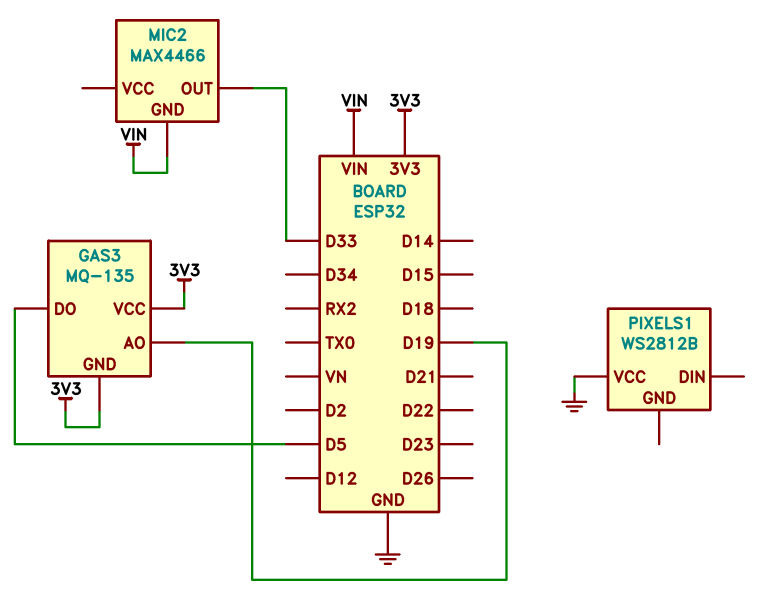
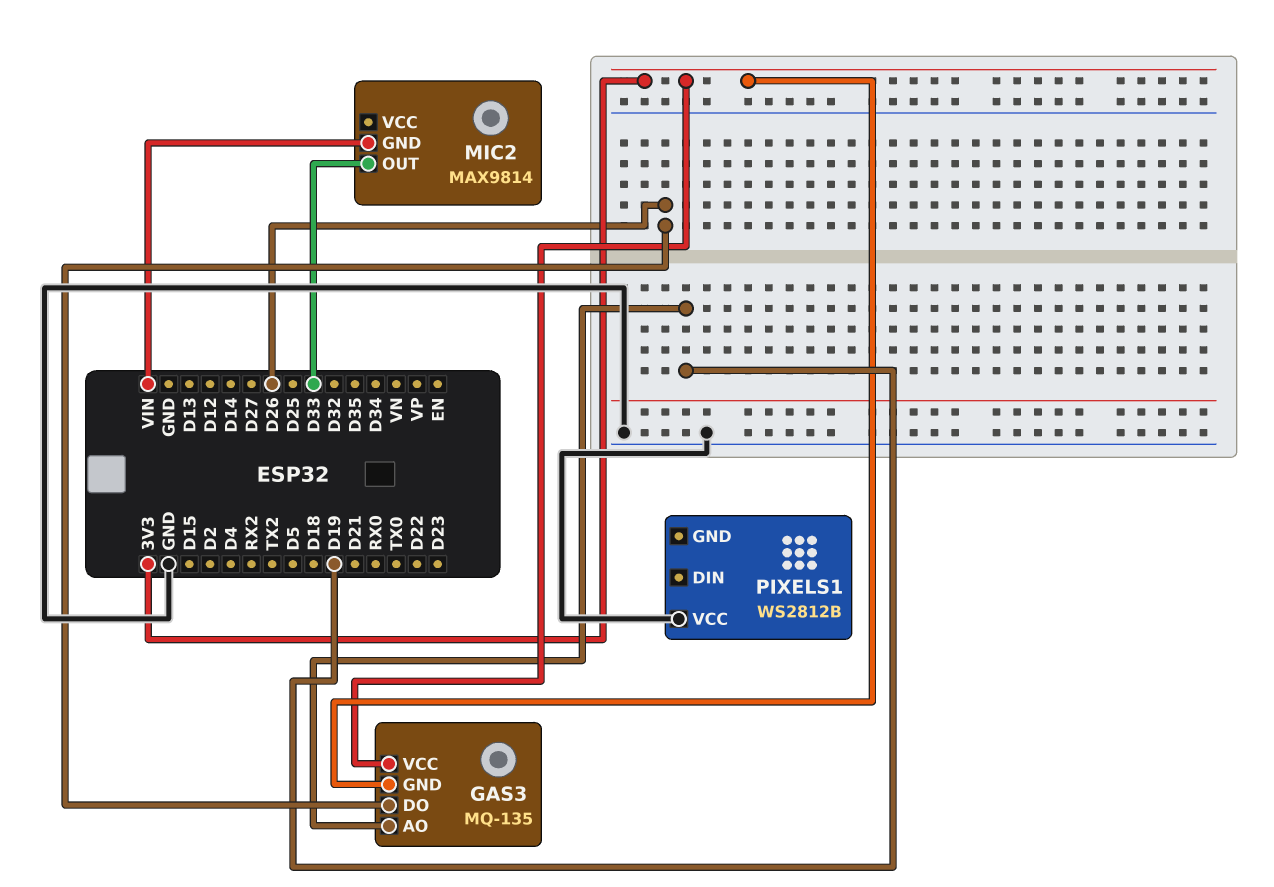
GAS3 pin DO: D5 -> D26
MIC2: MAX4466 -> MAX9814

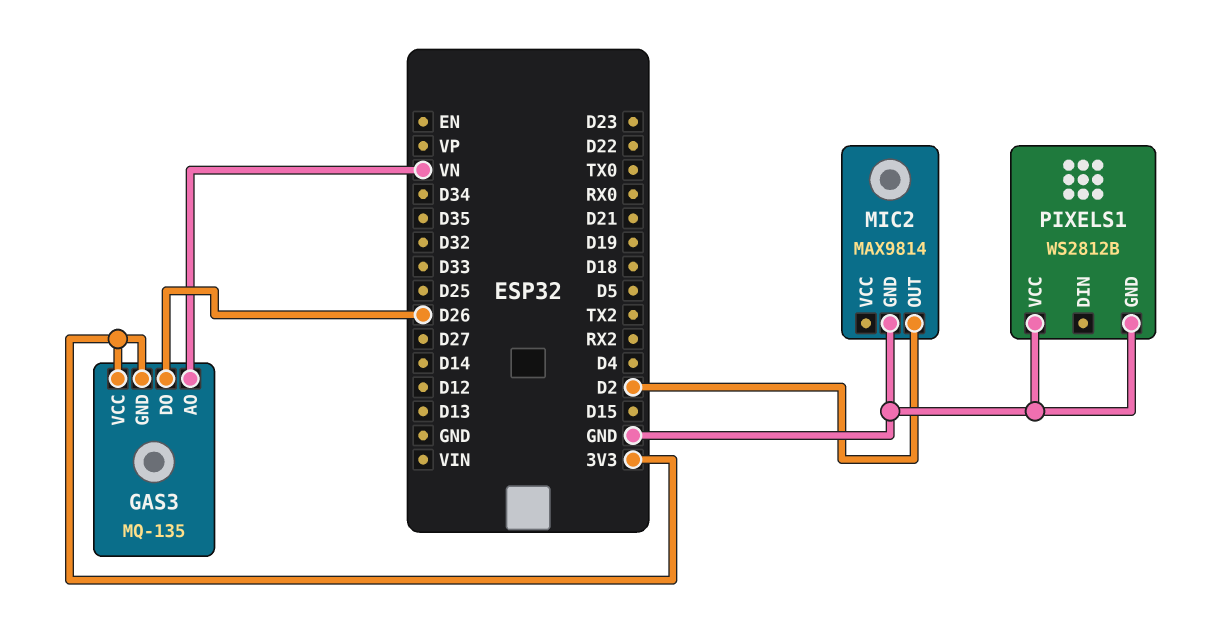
GAS3 pin AO: D19 -> VN
MIC2 pin GND: VIN -> GND
MIC2 pin OUT: D33 -> D2
PIXELS1 pin GND: none -> GND

